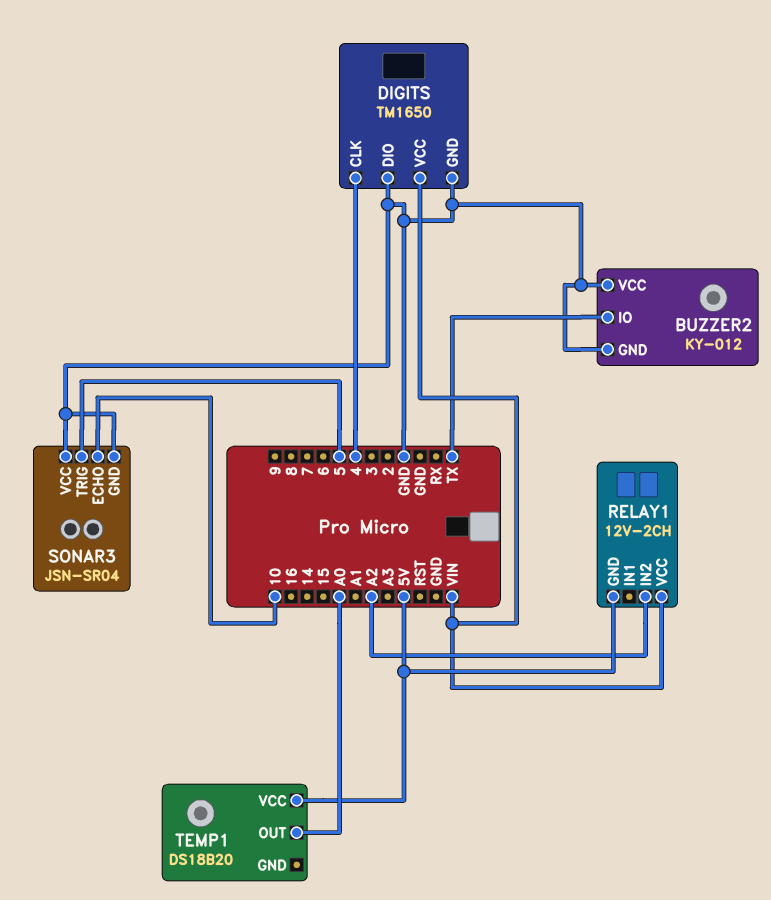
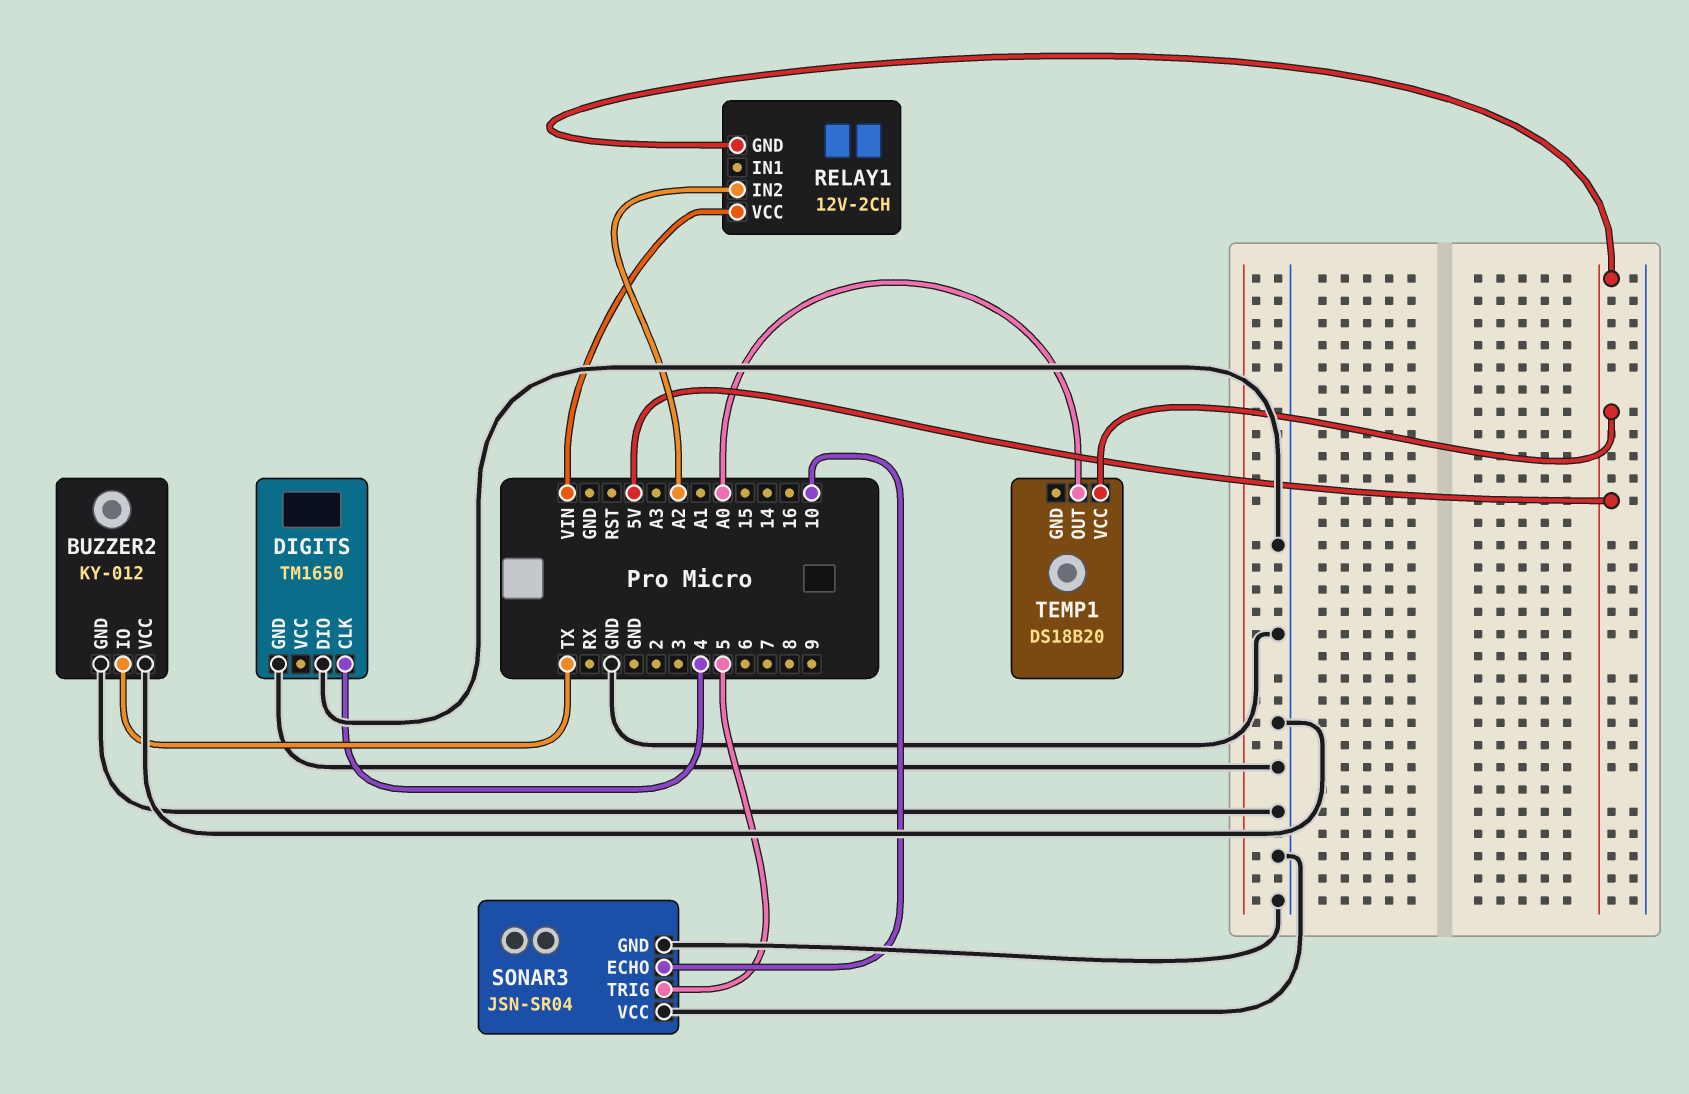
DIGITS pin VCC: VIN -> none

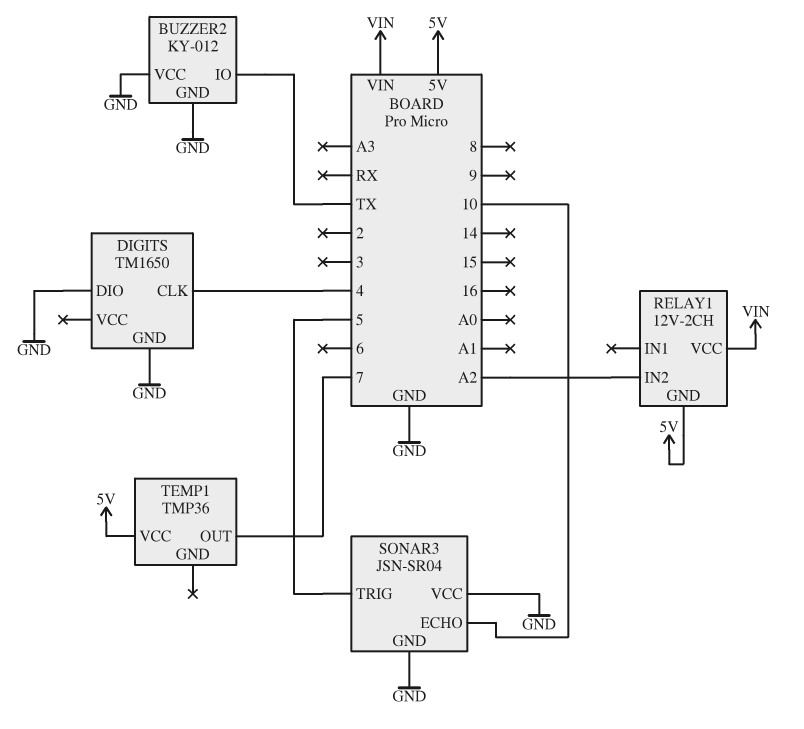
TEMP1: DS18B20 -> TMP36
TEMP1 pin OUT: A0 -> 7

